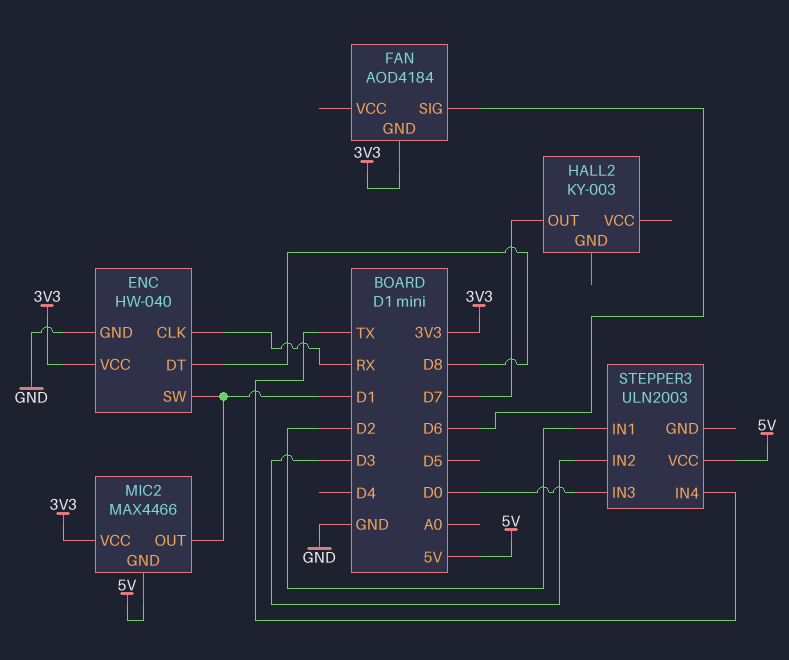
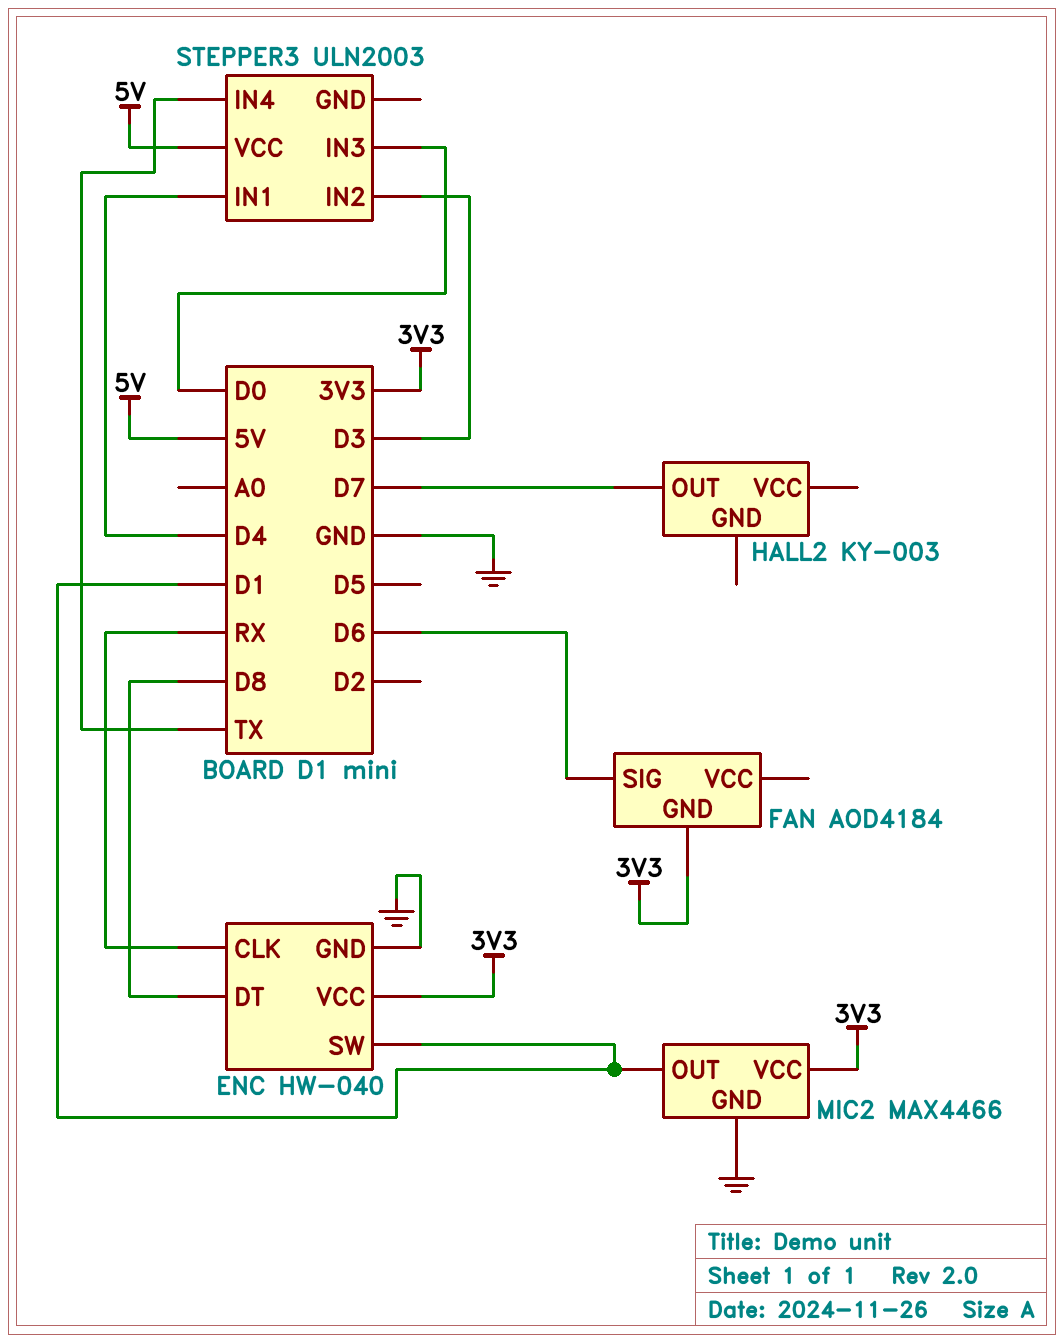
MIC2 pin GND: 5V -> GND
STEPPER3 pin IN1: D2 -> D4

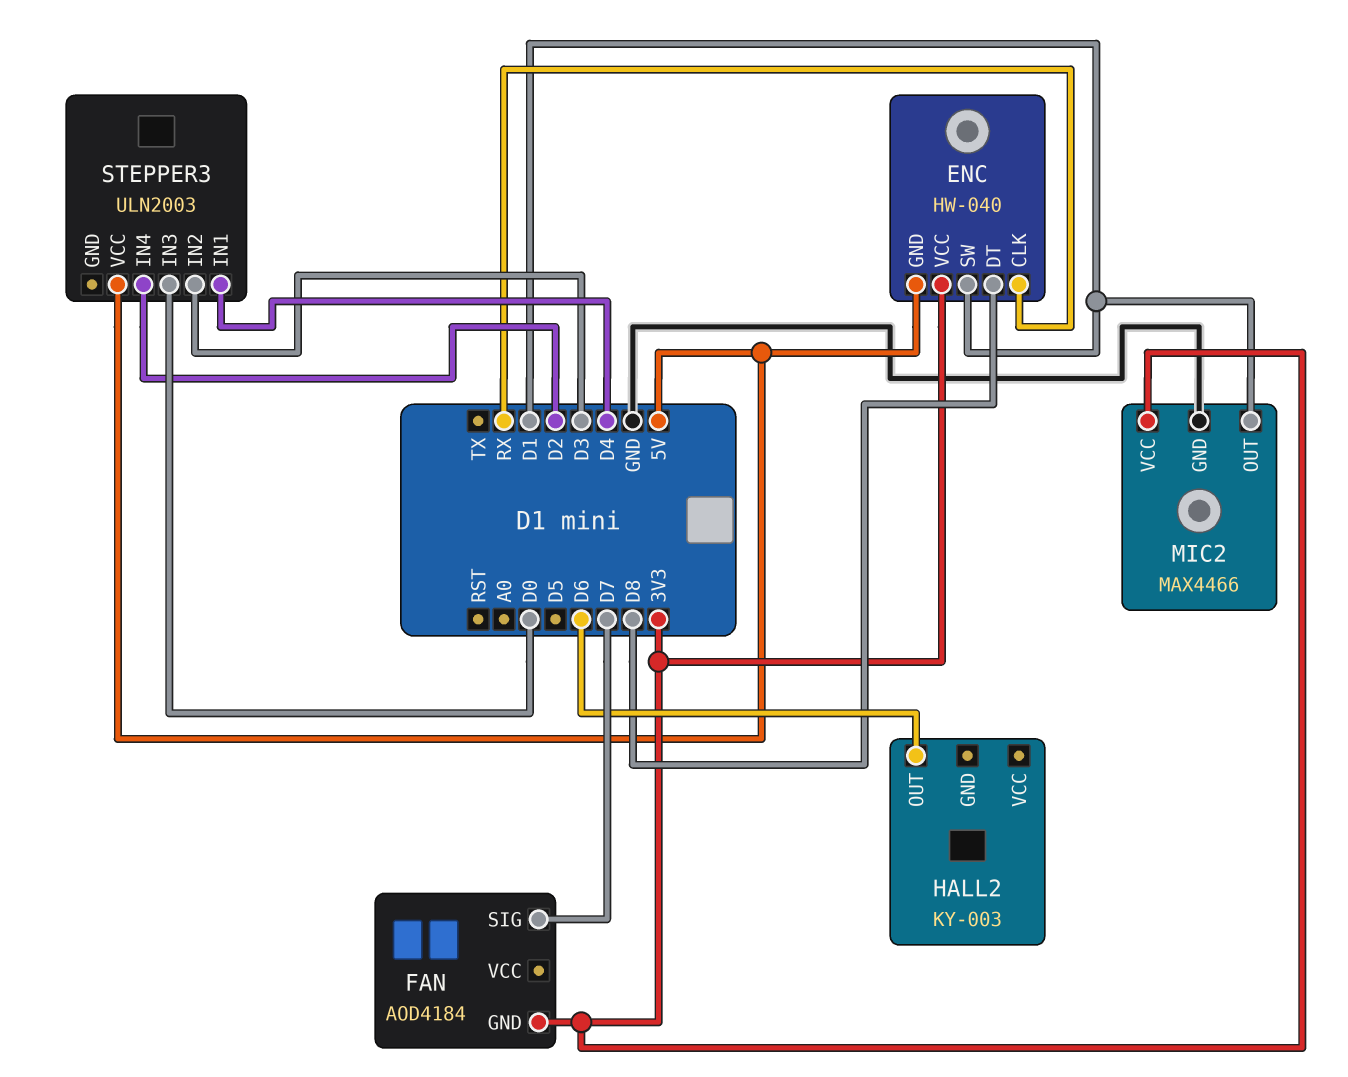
ENC pin GND: GND -> 5V
FAN pin SIG: D6 -> D7
HALL2 pin OUT: D7 -> D6
STEPPER3 pin IN4: TX -> D2

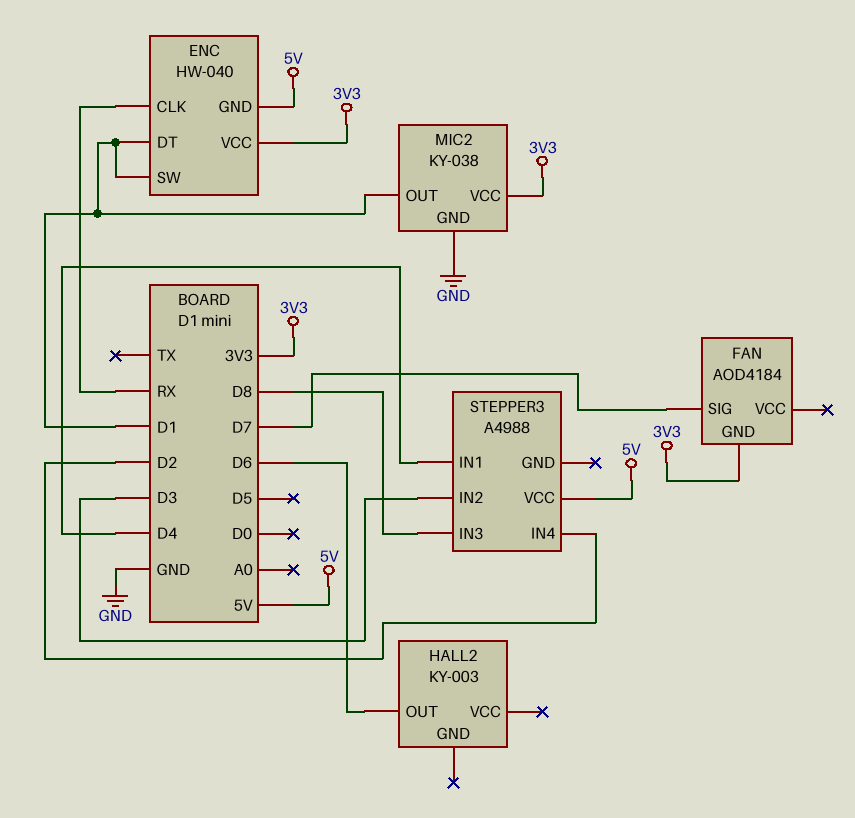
ENC pin DT: D8 -> D1
MIC2: MAX4466 -> KY-038
STEPPER3: ULN2003 -> A4988
STEPPER3 pin IN3: D0 -> D8

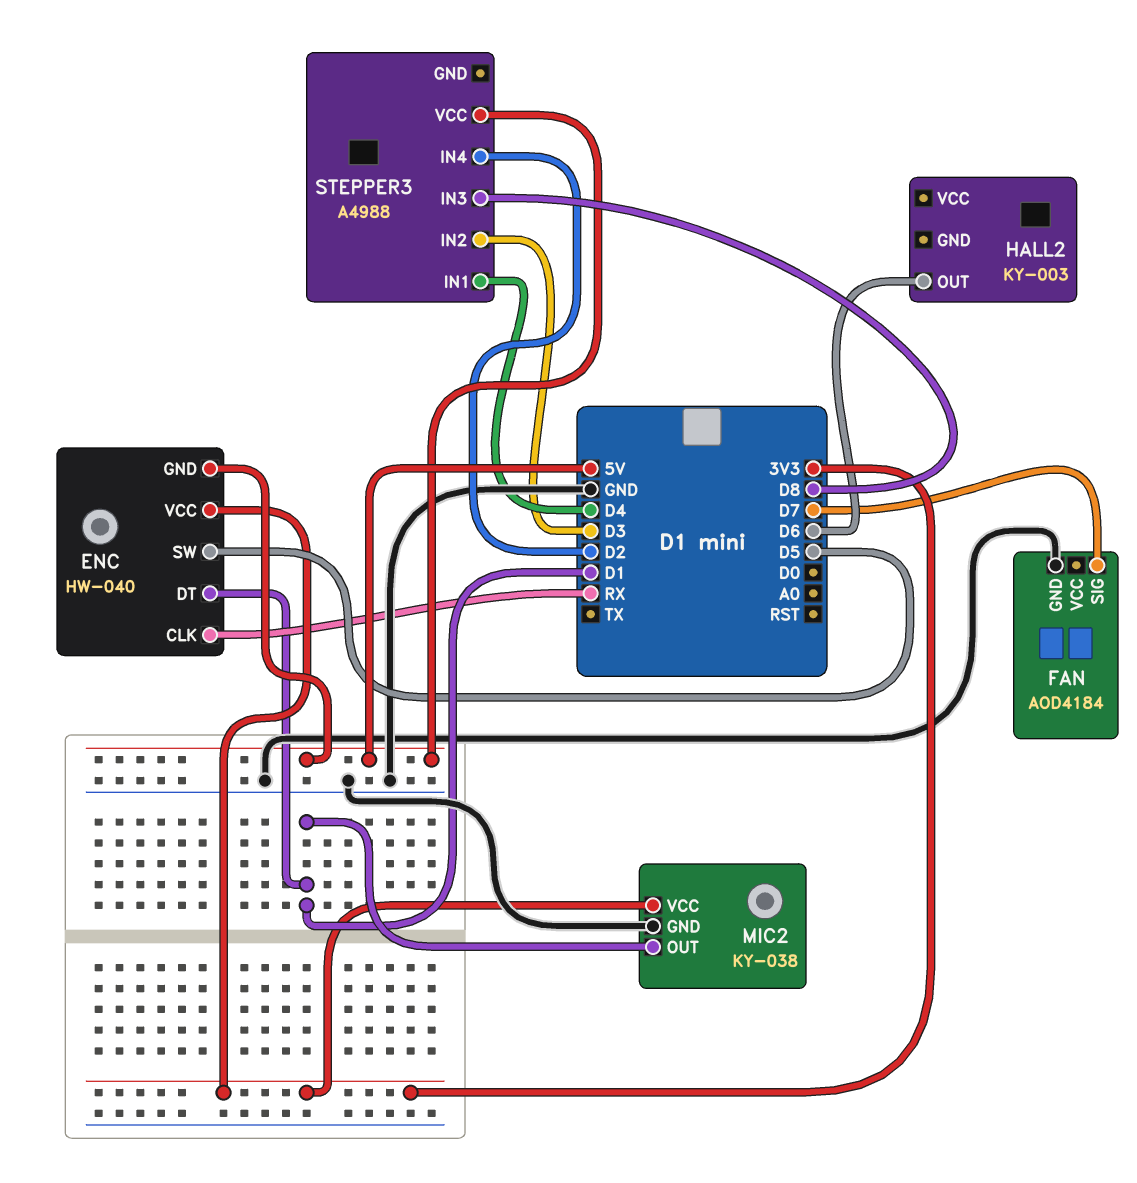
ENC pin SW: D1 -> D5
FAN pin GND: 3V3 -> GND

